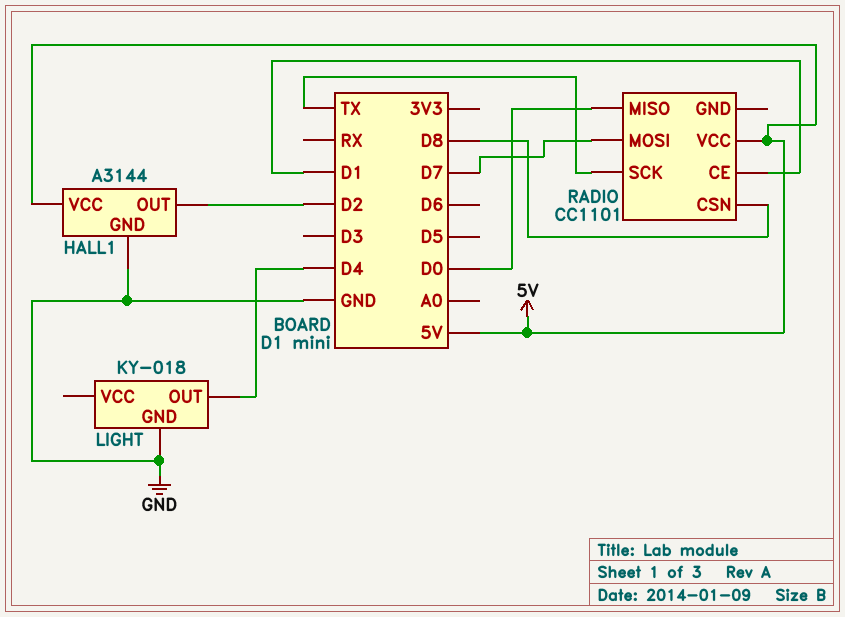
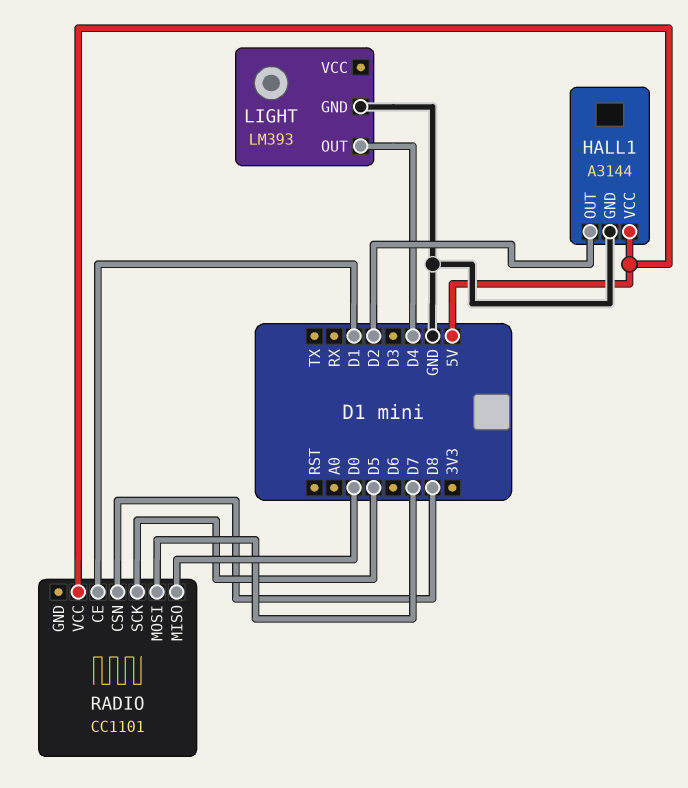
LIGHT: KY-018 -> LM393
RADIO pin SCK: TX -> D5

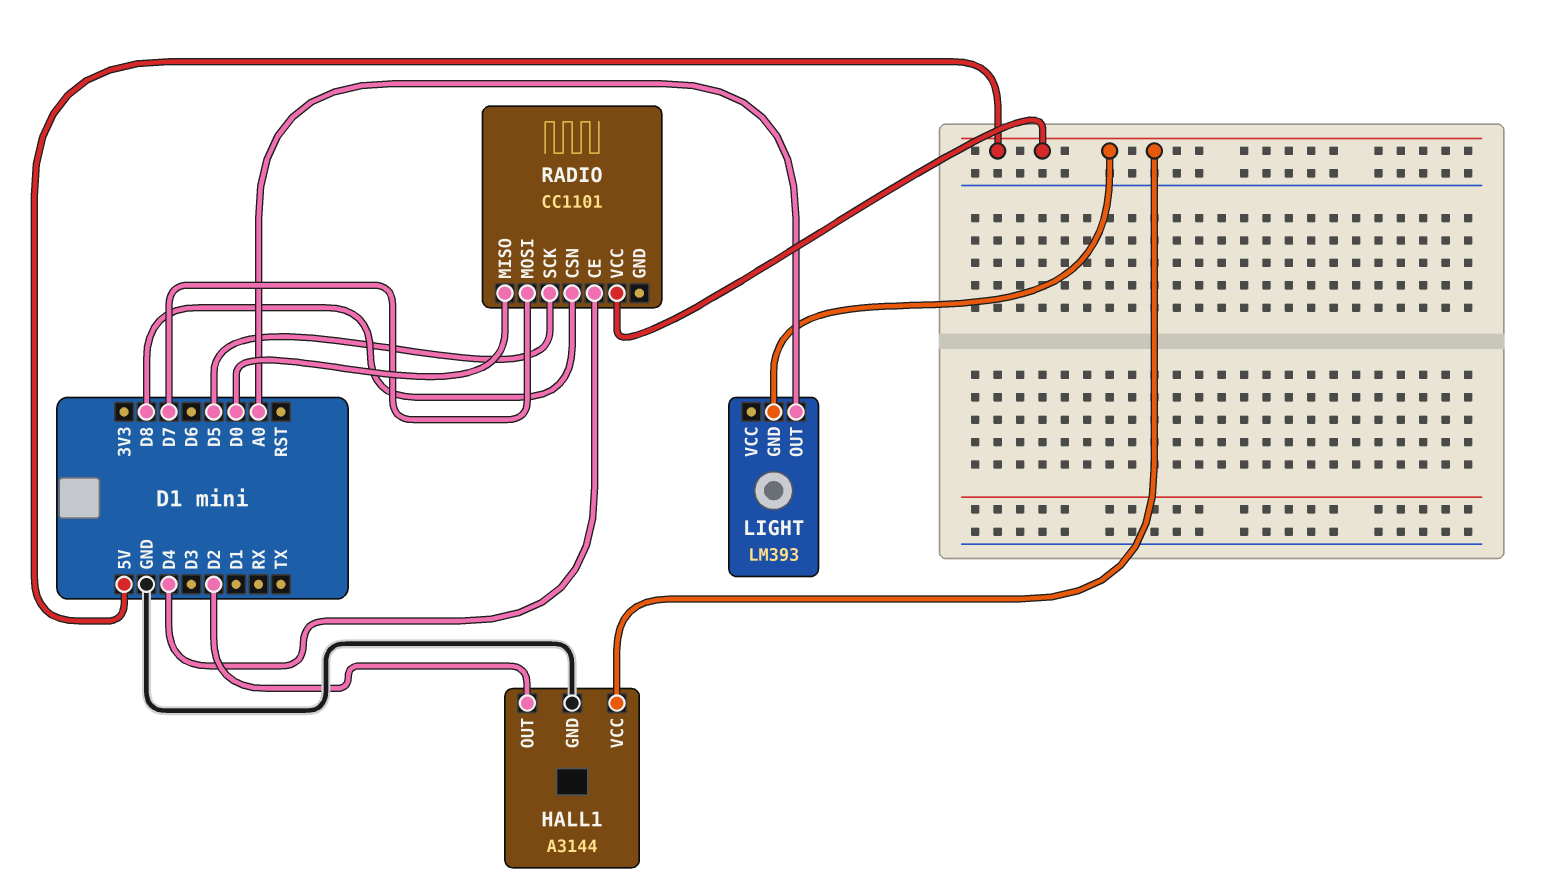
LIGHT pin GND: GND -> 5V
LIGHT pin OUT: D4 -> A0
RADIO pin CE: D1 -> D4

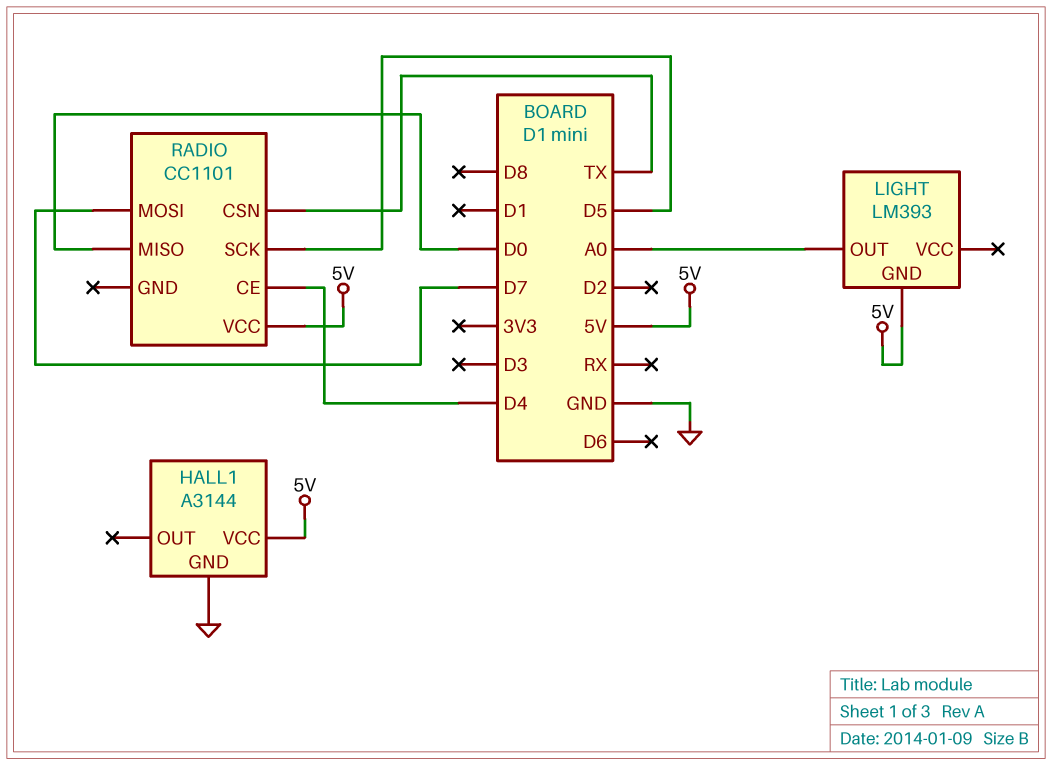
HALL1 pin OUT: D2 -> none
RADIO pin CSN: D8 -> TX

